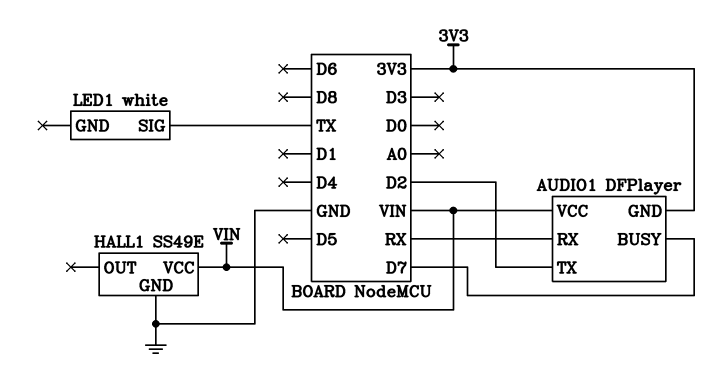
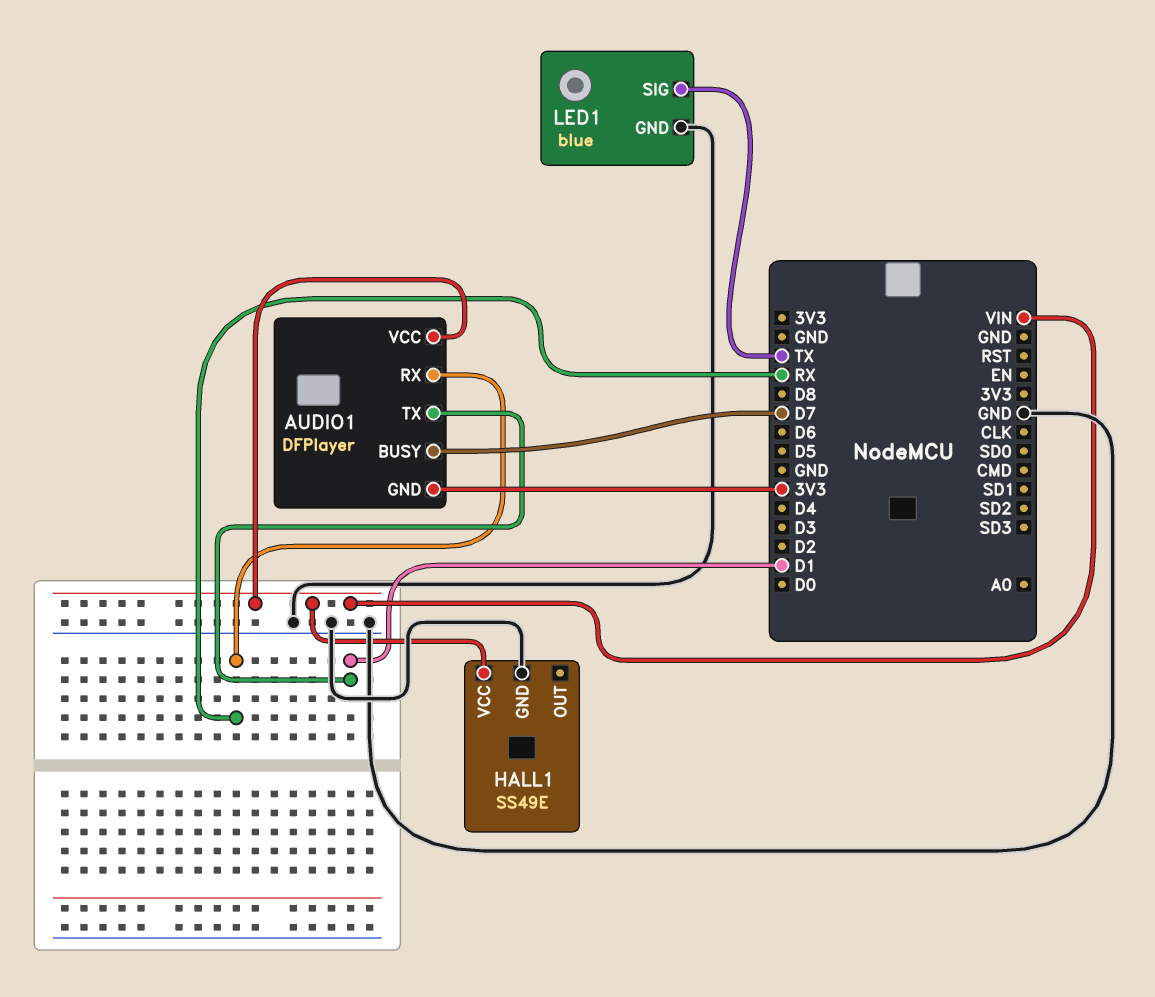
AUDIO1 pin TX: D2 -> D1
LED1: white -> blue
LED1 pin GND: none -> GND

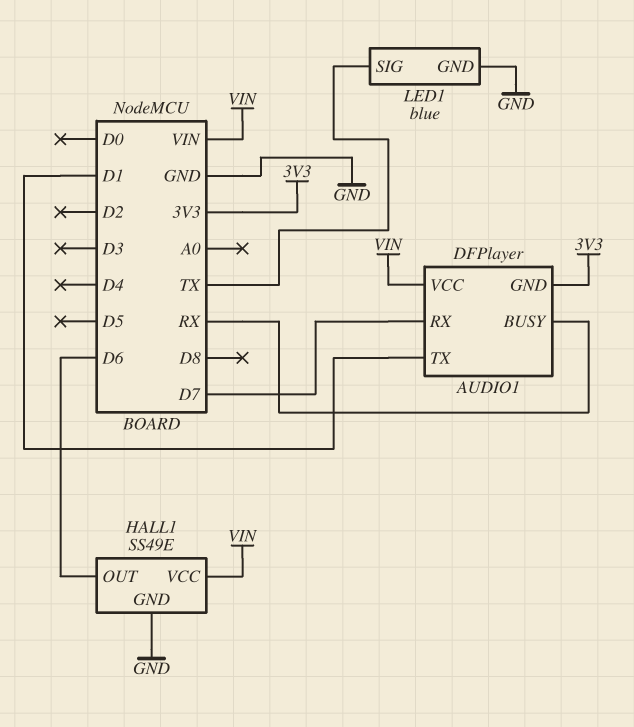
AUDIO1 pin BUSY: D7 -> RX
AUDIO1 pin RX: RX -> D7
HALL1 pin OUT: none -> D6

